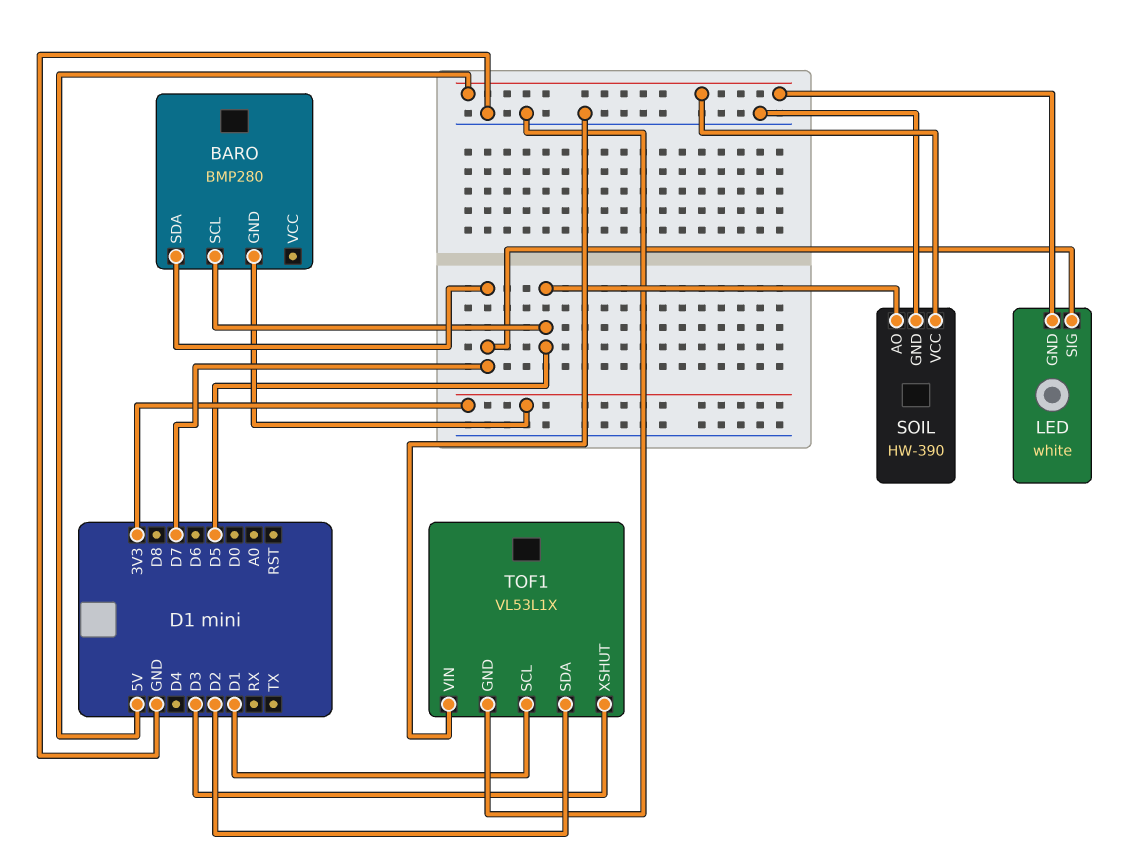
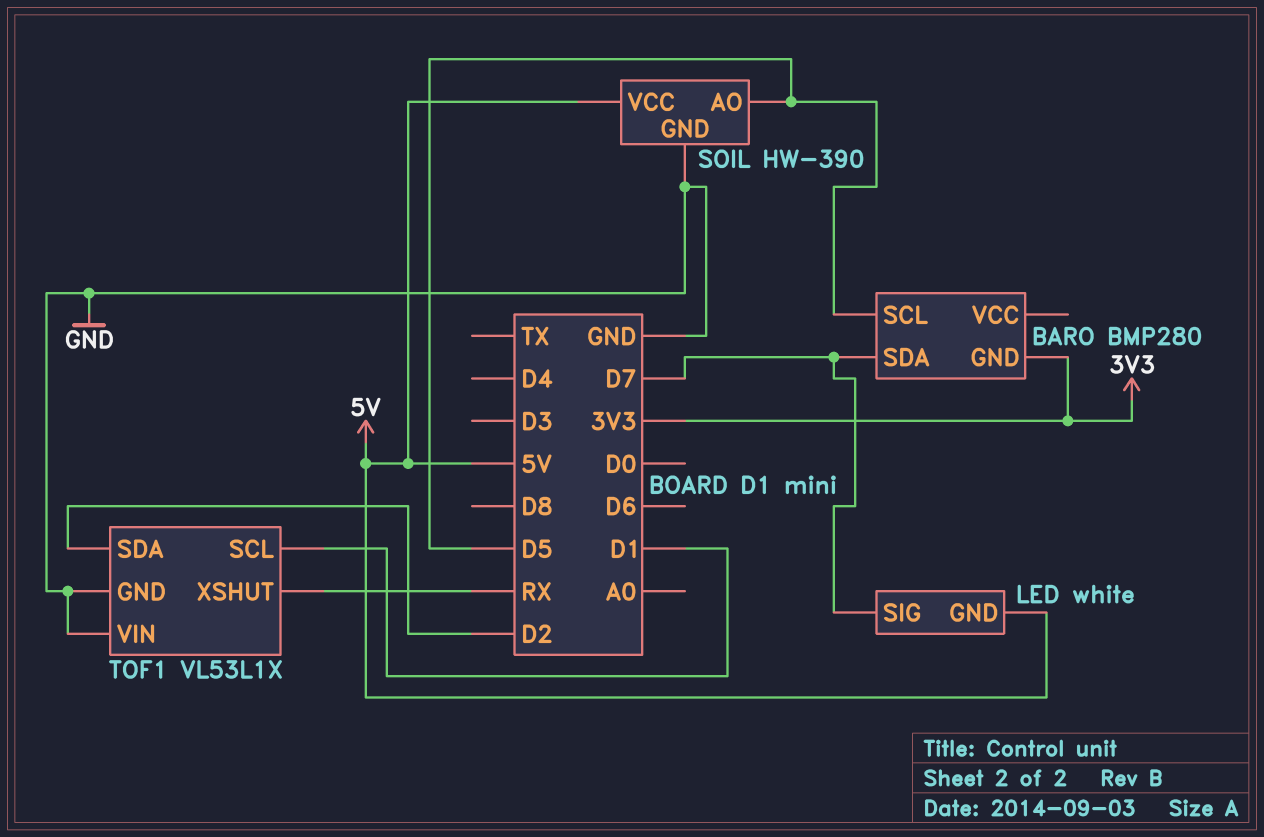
TOF1 pin XSHUT: D3 -> RX

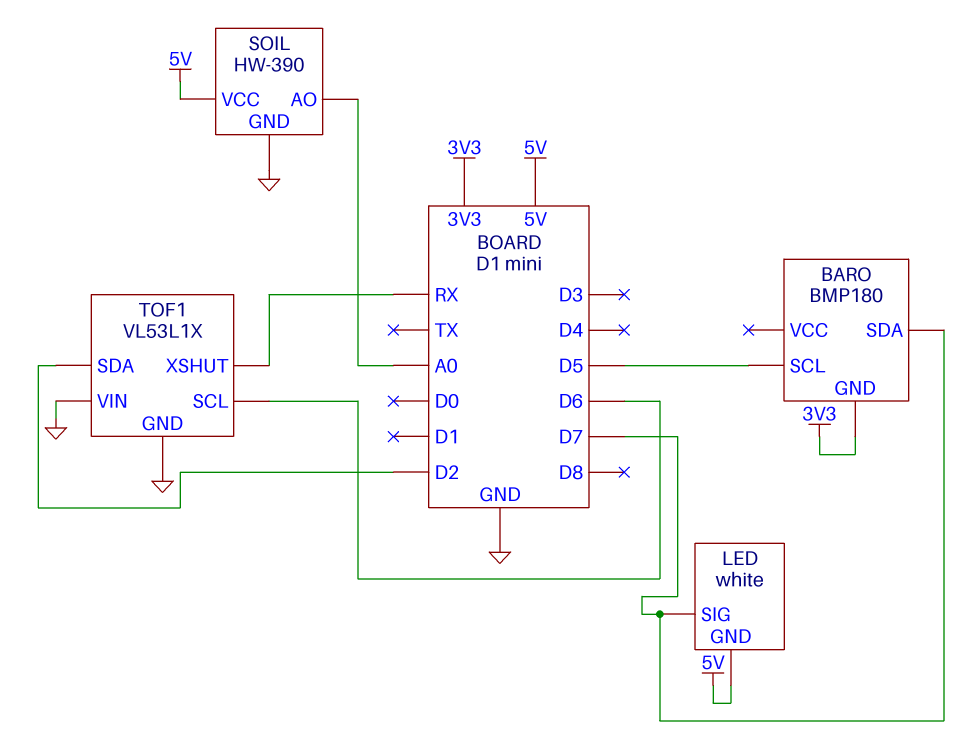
BARO: BMP280 -> BMP180
SOIL pin AO: D5 -> A0
TOF1 pin SCL: D1 -> D6

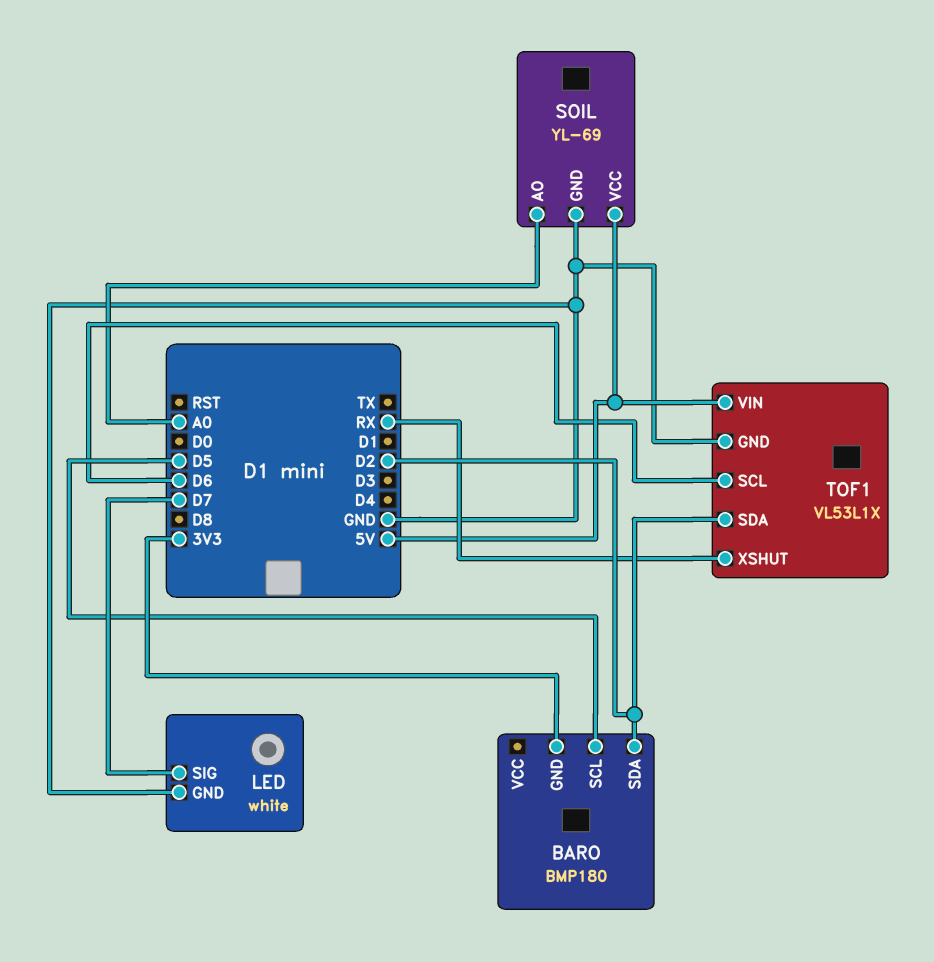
BARO pin SDA: D7 -> D2
LED pin GND: 5V -> GND
SOIL: HW-390 -> YL-69
TOF1 pin VIN: GND -> 5V

